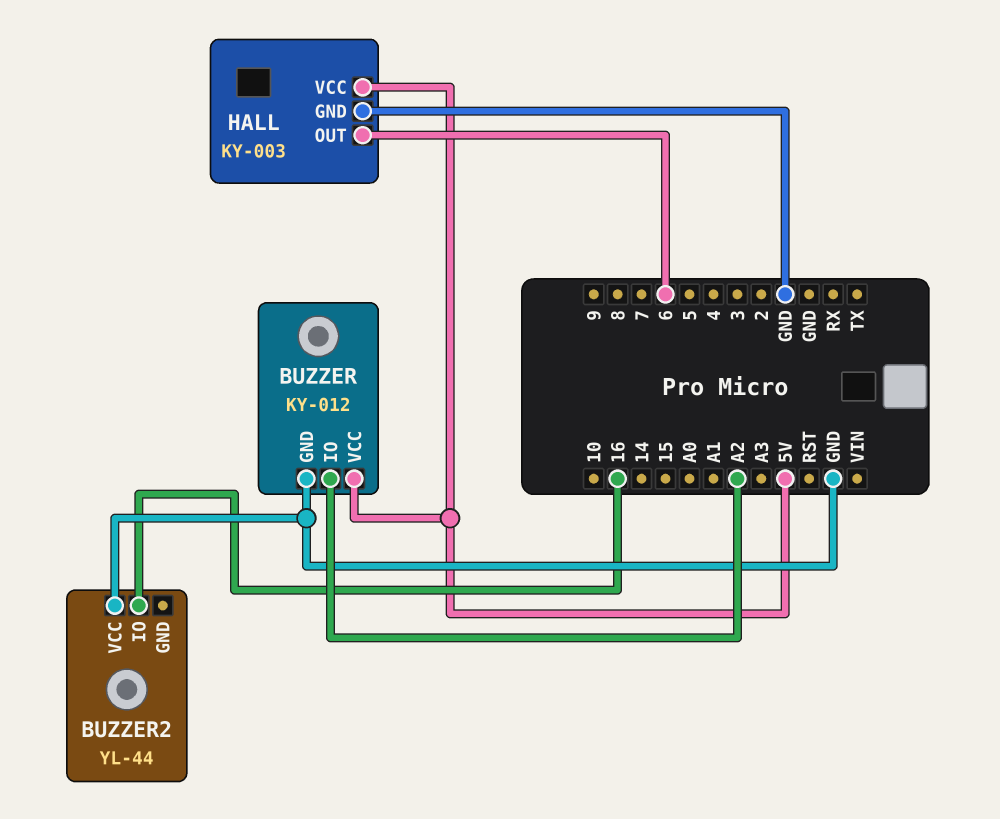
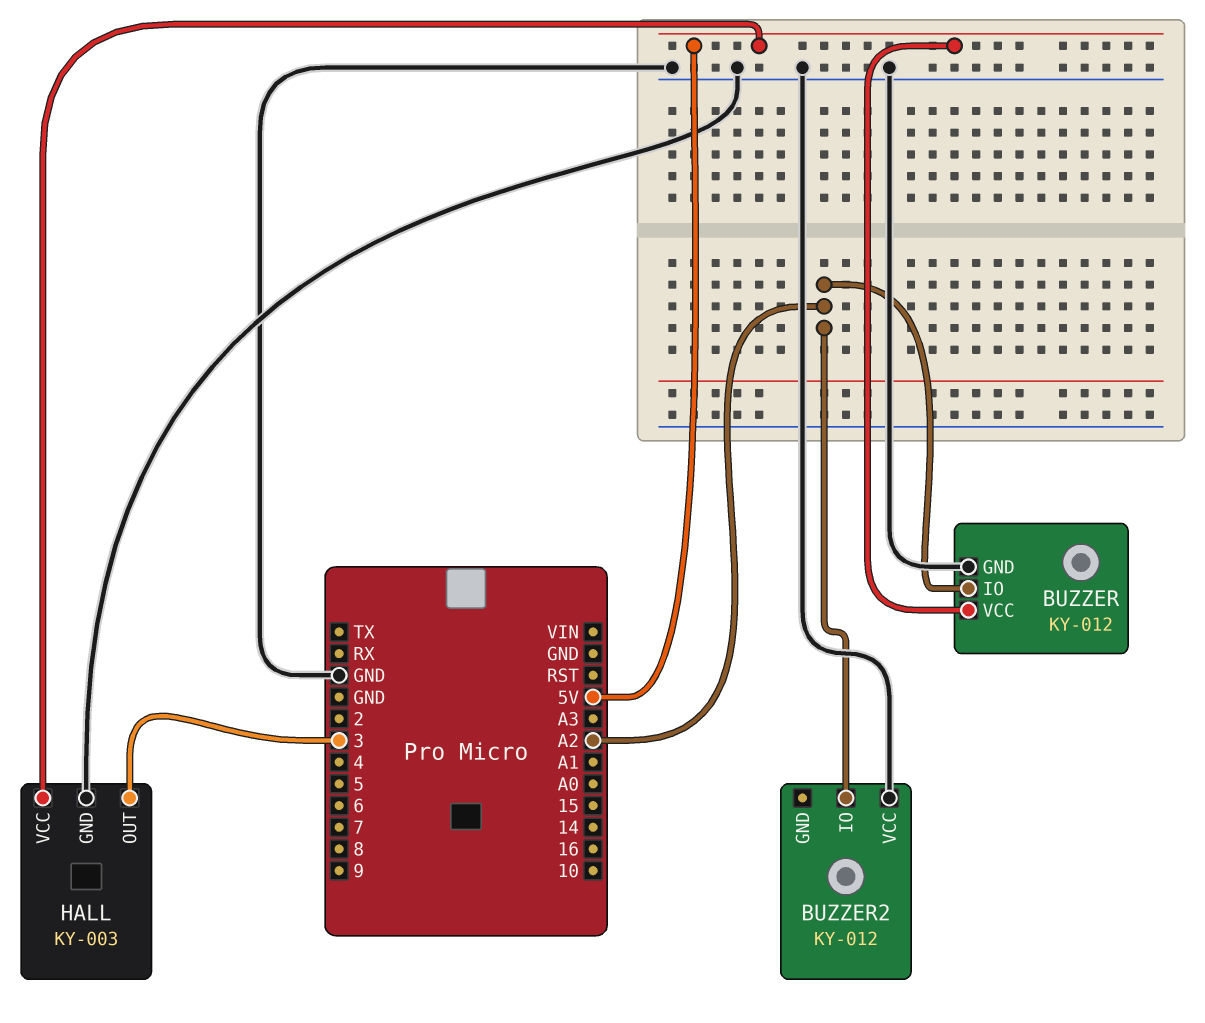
BUZZER2: YL-44 -> KY-012
BUZZER2 pin IO: 16 -> A2
HALL pin OUT: 6 -> 3

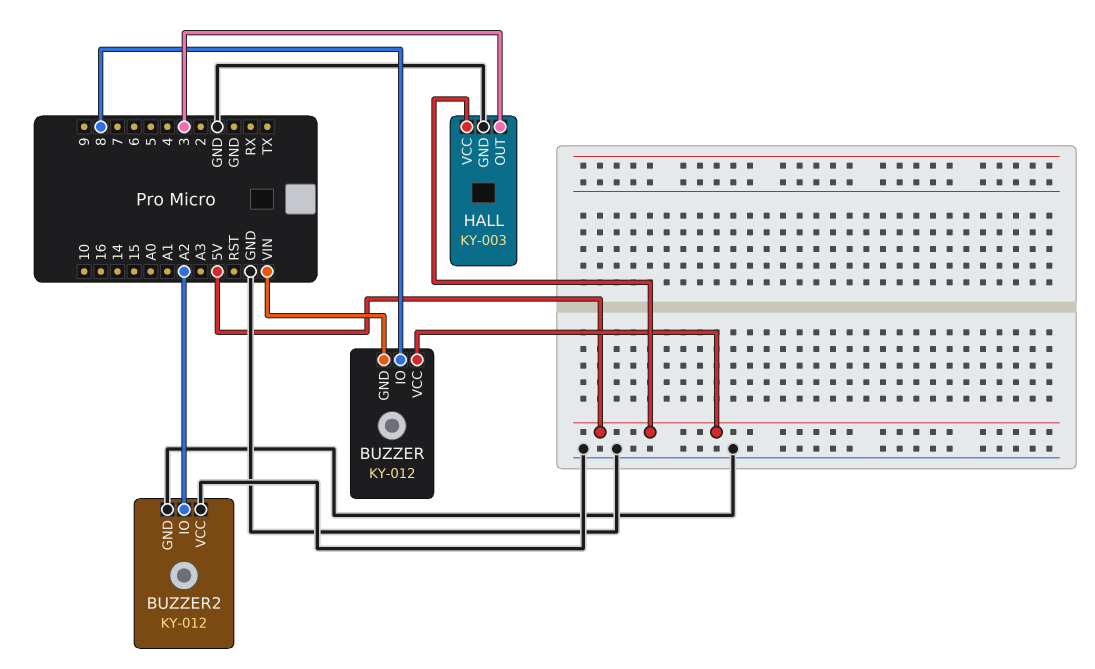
BUZZER pin GND: GND -> VIN
BUZZER pin IO: A2 -> 8
BUZZER2 pin GND: none -> GND

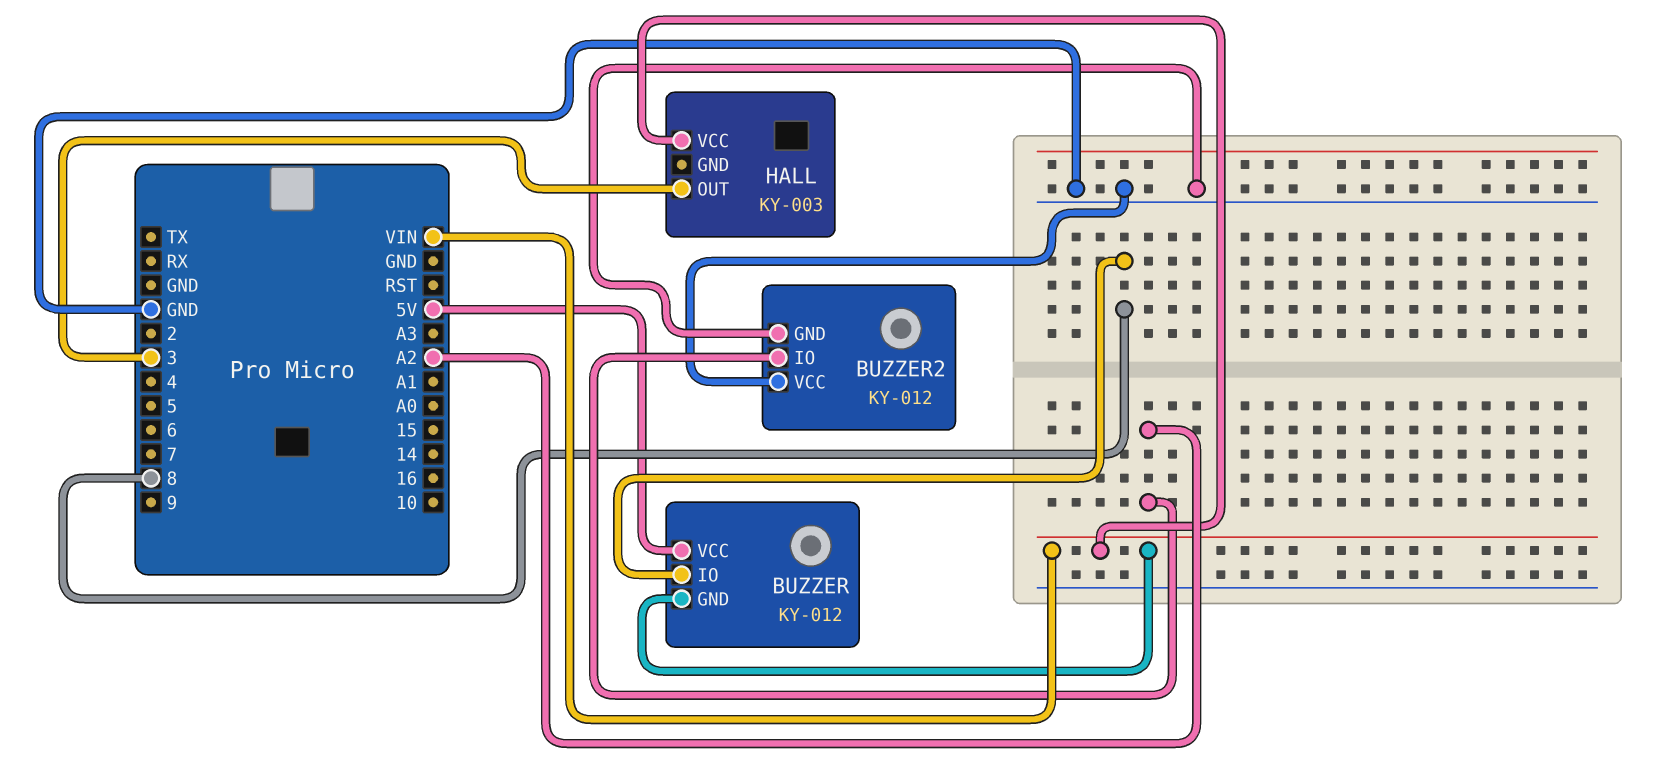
HALL pin GND: GND -> none
HALL pin VCC: 5V -> VIN

